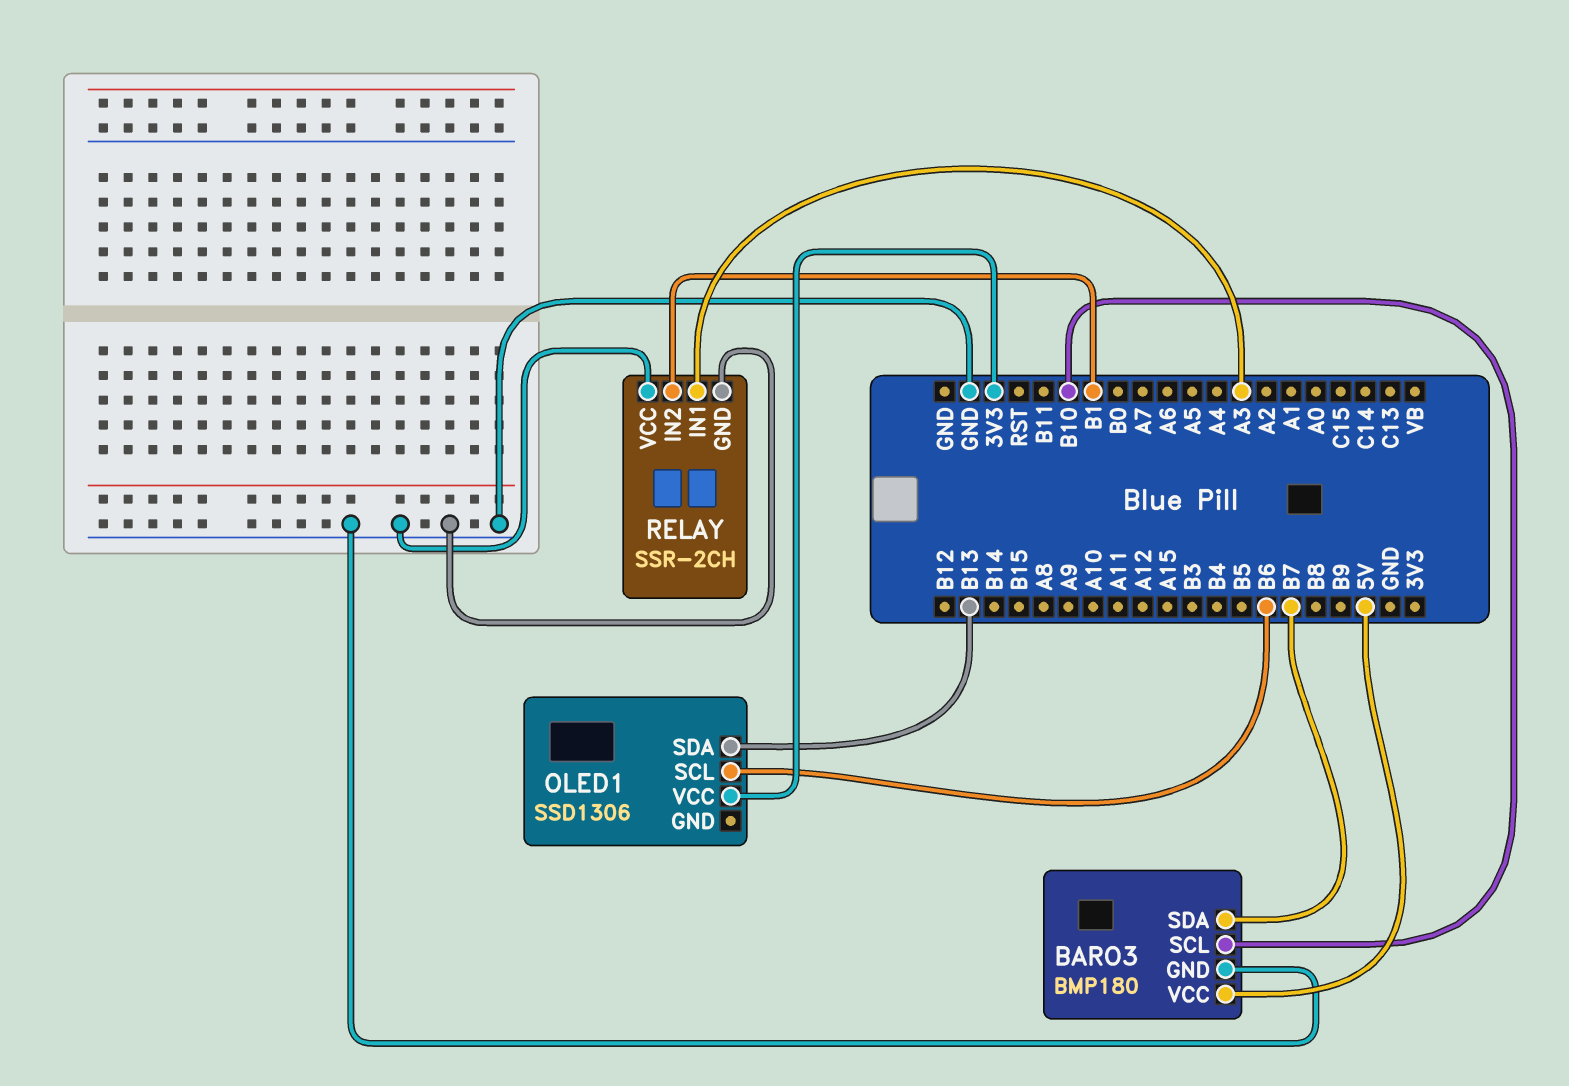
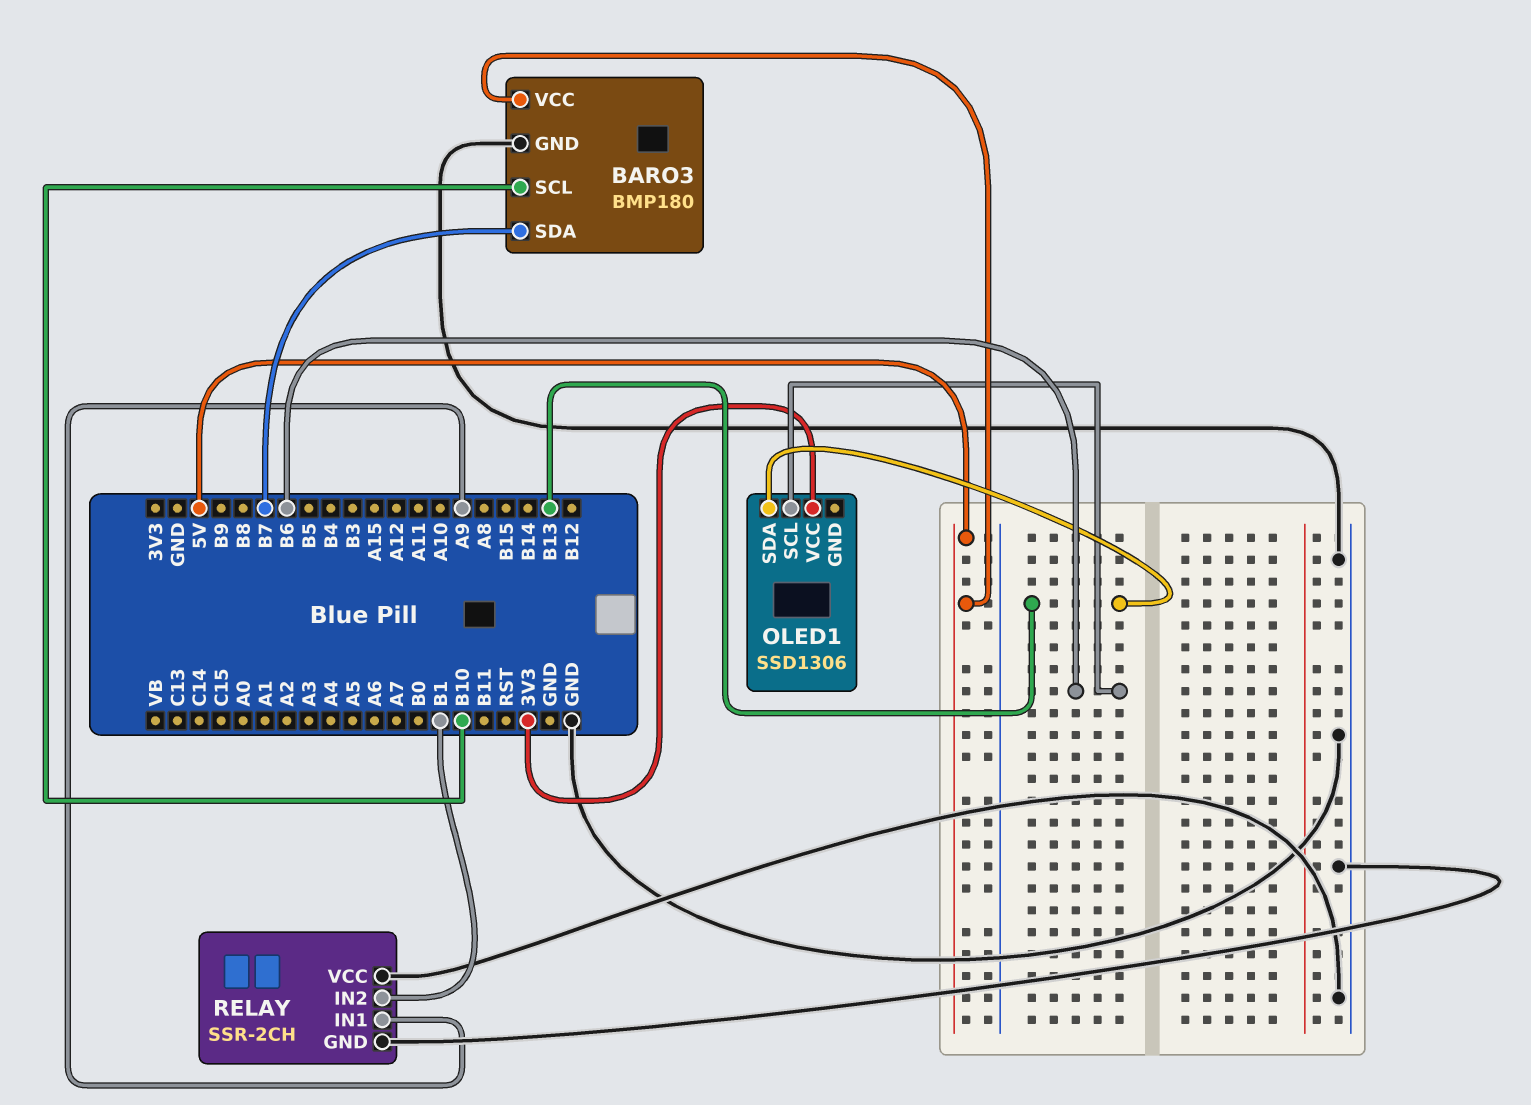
RELAY pin IN1: A3 -> A9

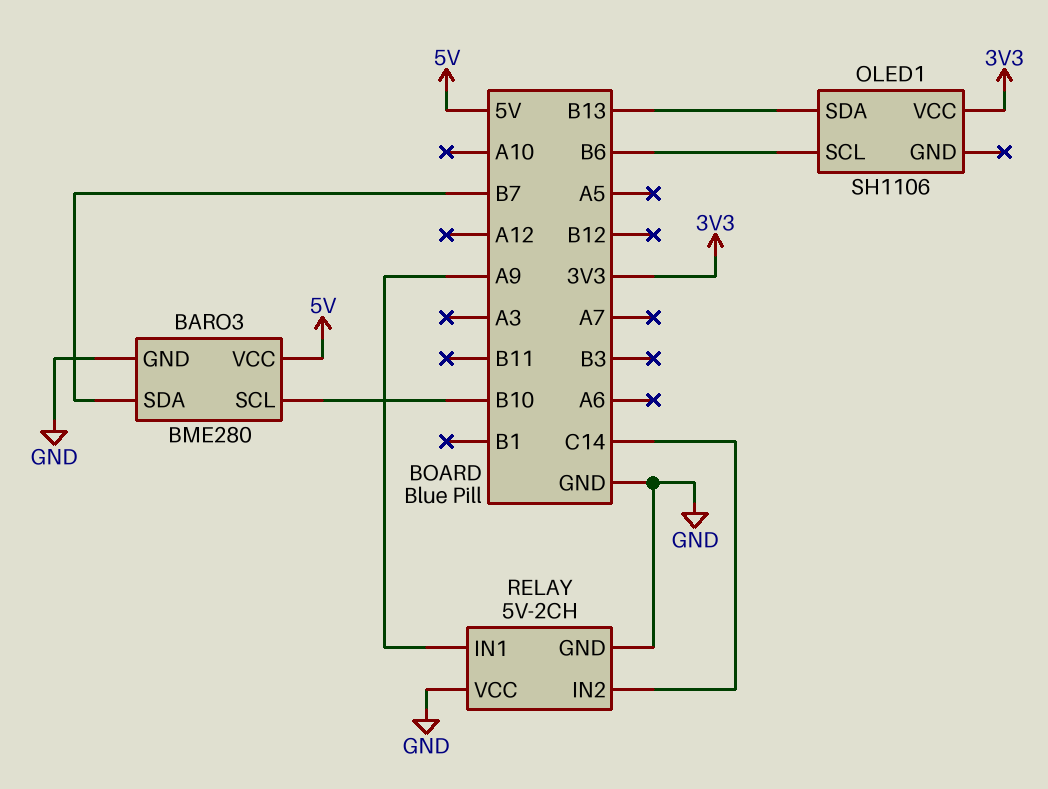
BARO3: BMP180 -> BME280
OLED1: SSD1306 -> SH1106
RELAY: SSR-2CH -> 5V-2CH
RELAY pin IN2: B1 -> C14

